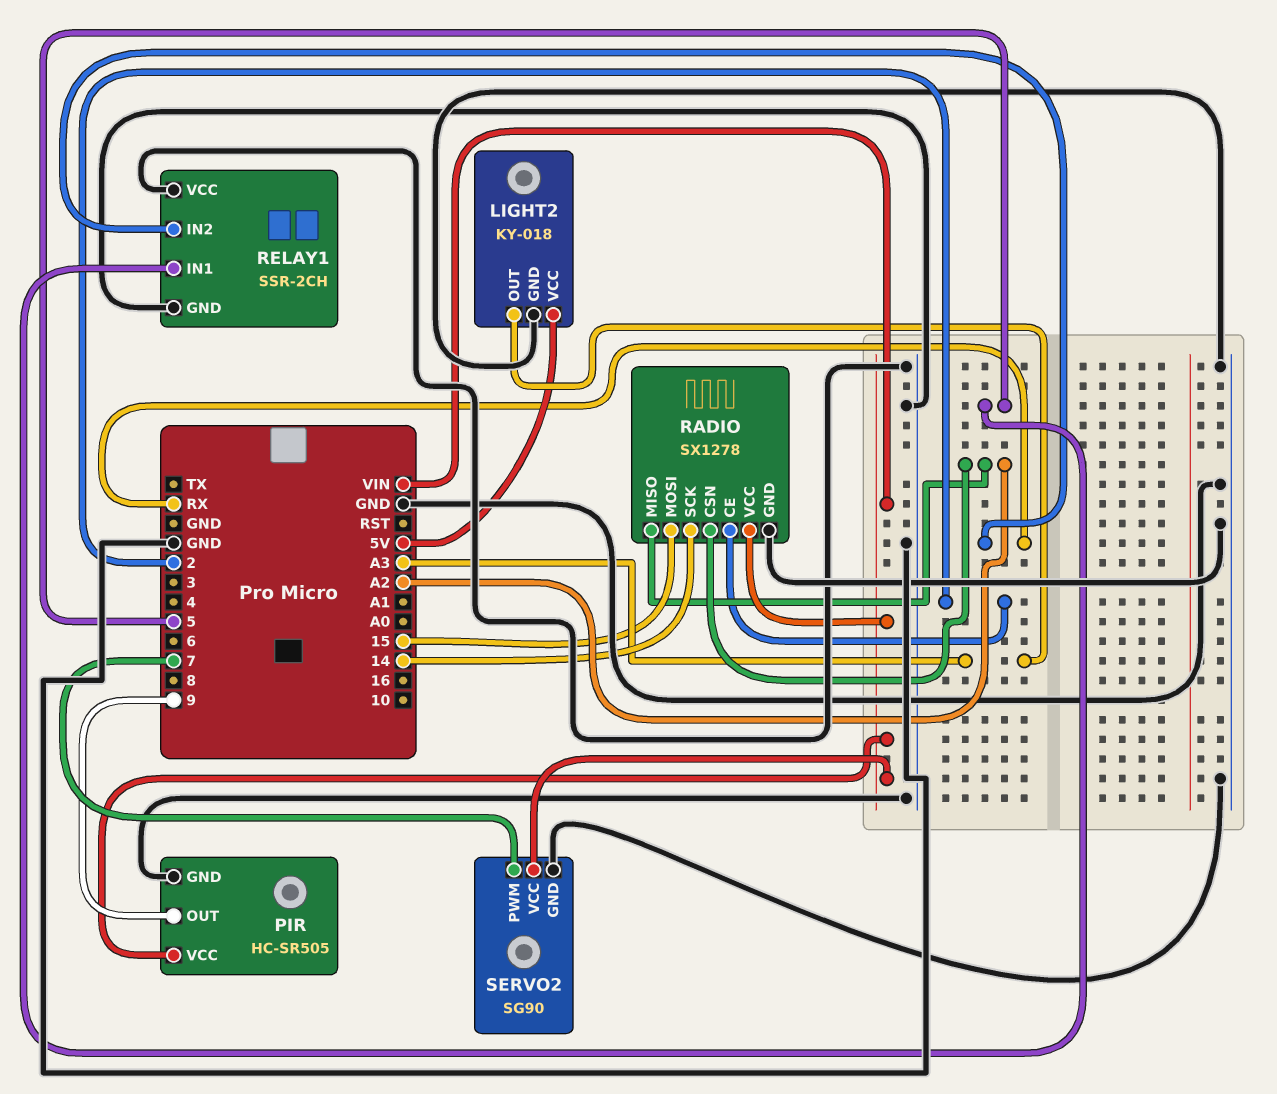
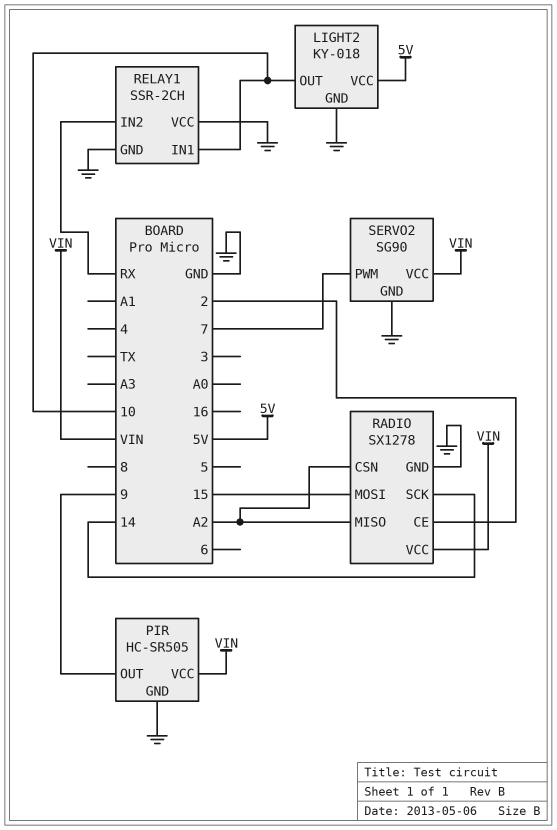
LIGHT2 pin OUT: A3 -> 10
RELAY1 pin IN1: 5 -> 10

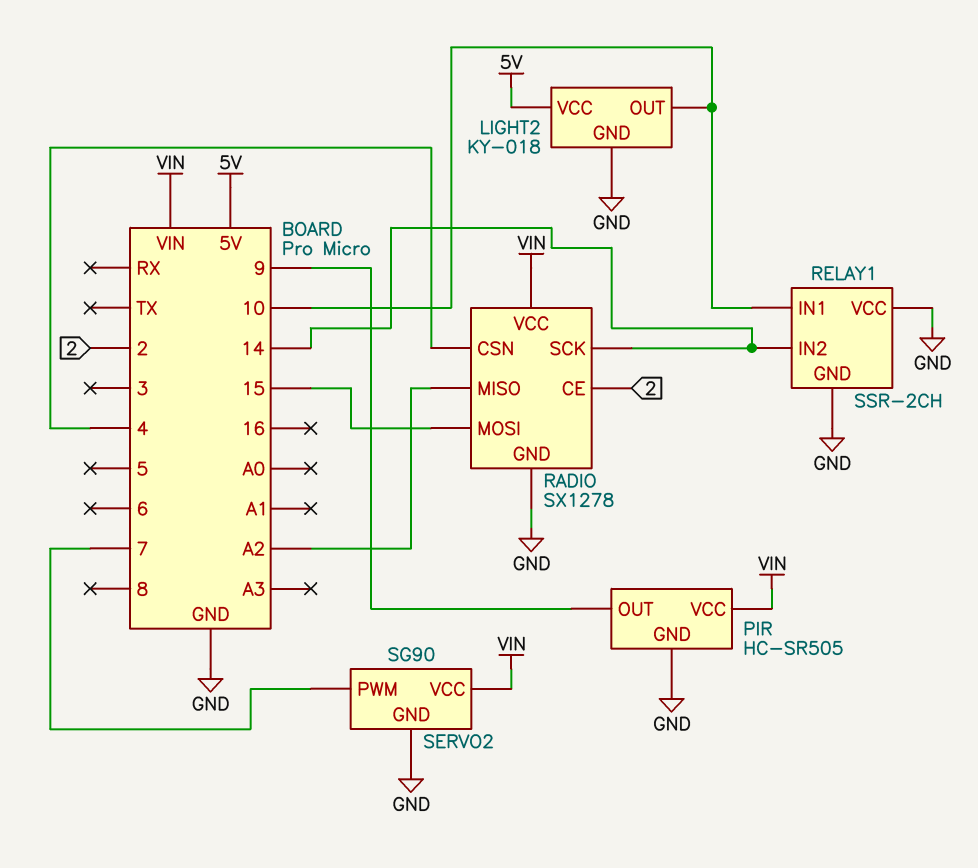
RADIO pin CSN: A2 -> 4
RELAY1 pin IN2: RX -> 14

